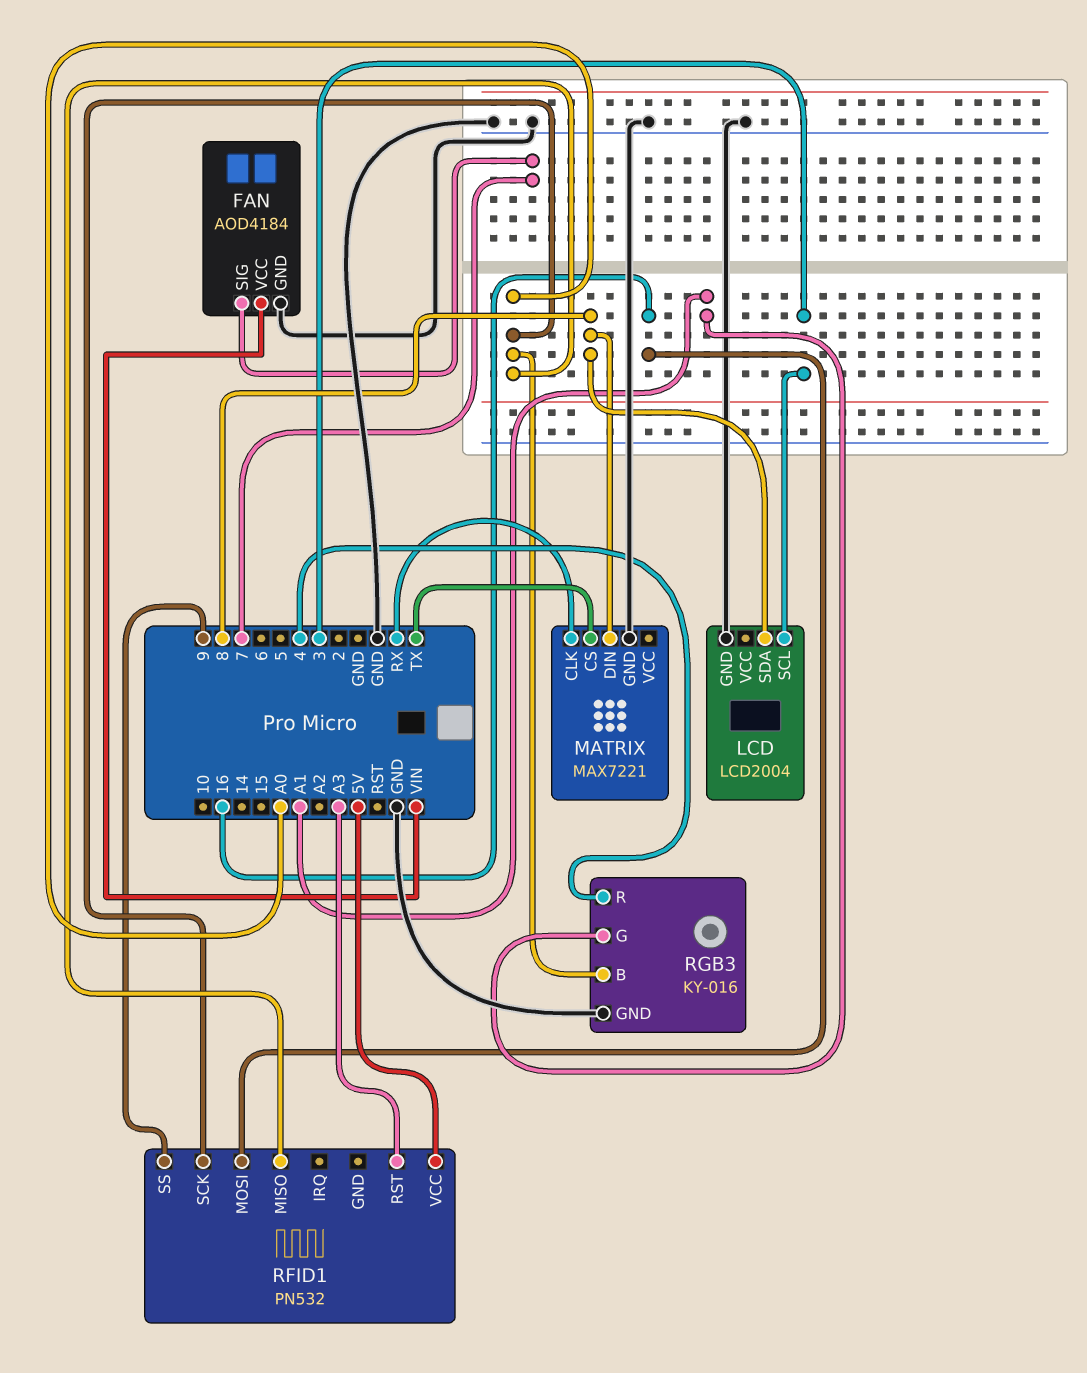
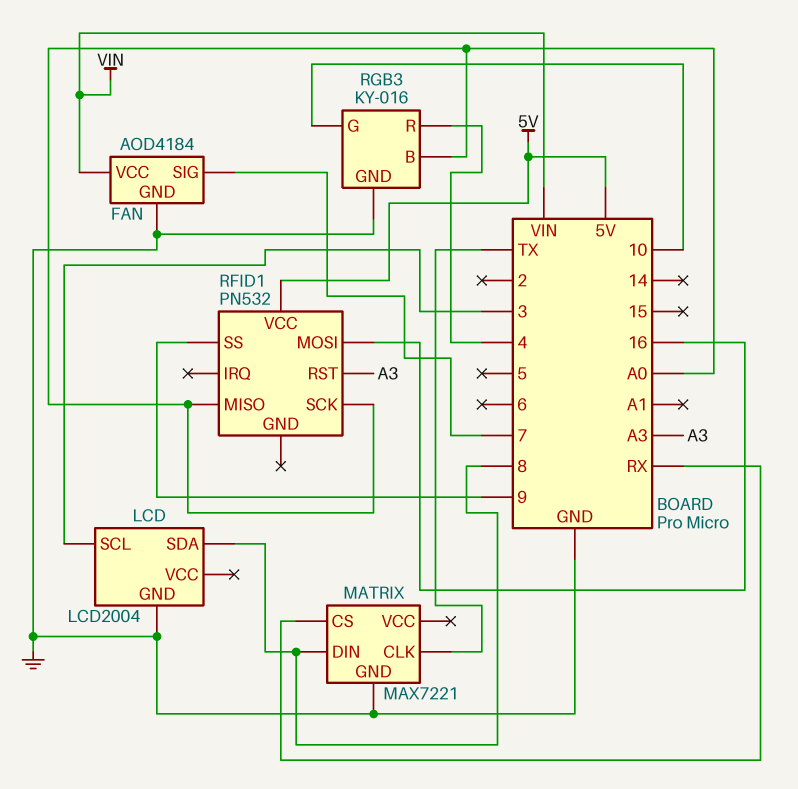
MATRIX pin CLK: RX -> TX
MATRIX pin CS: TX -> RX
RGB3 pin G: A1 -> 10

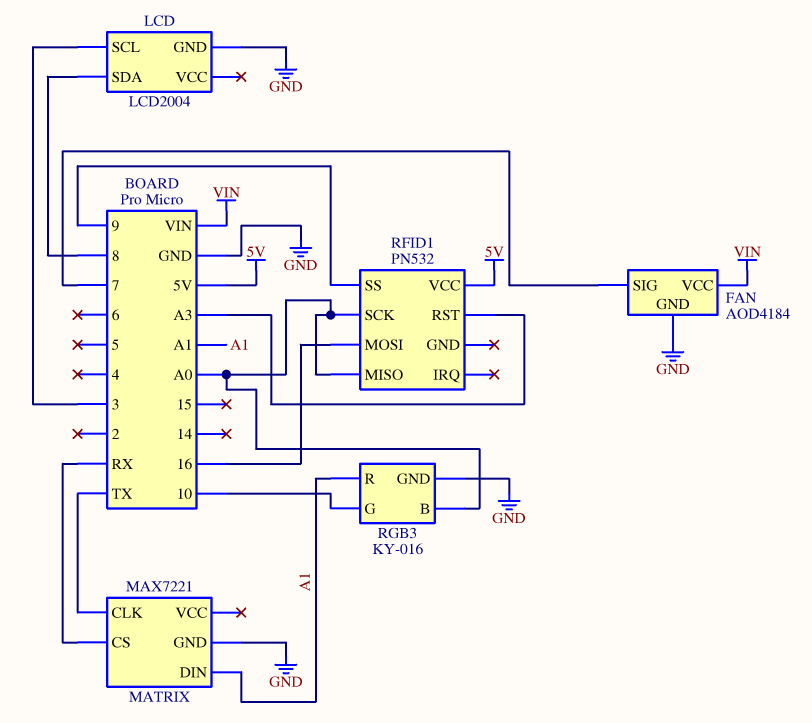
MATRIX pin DIN: 8 -> A1
RGB3 pin R: 4 -> A1

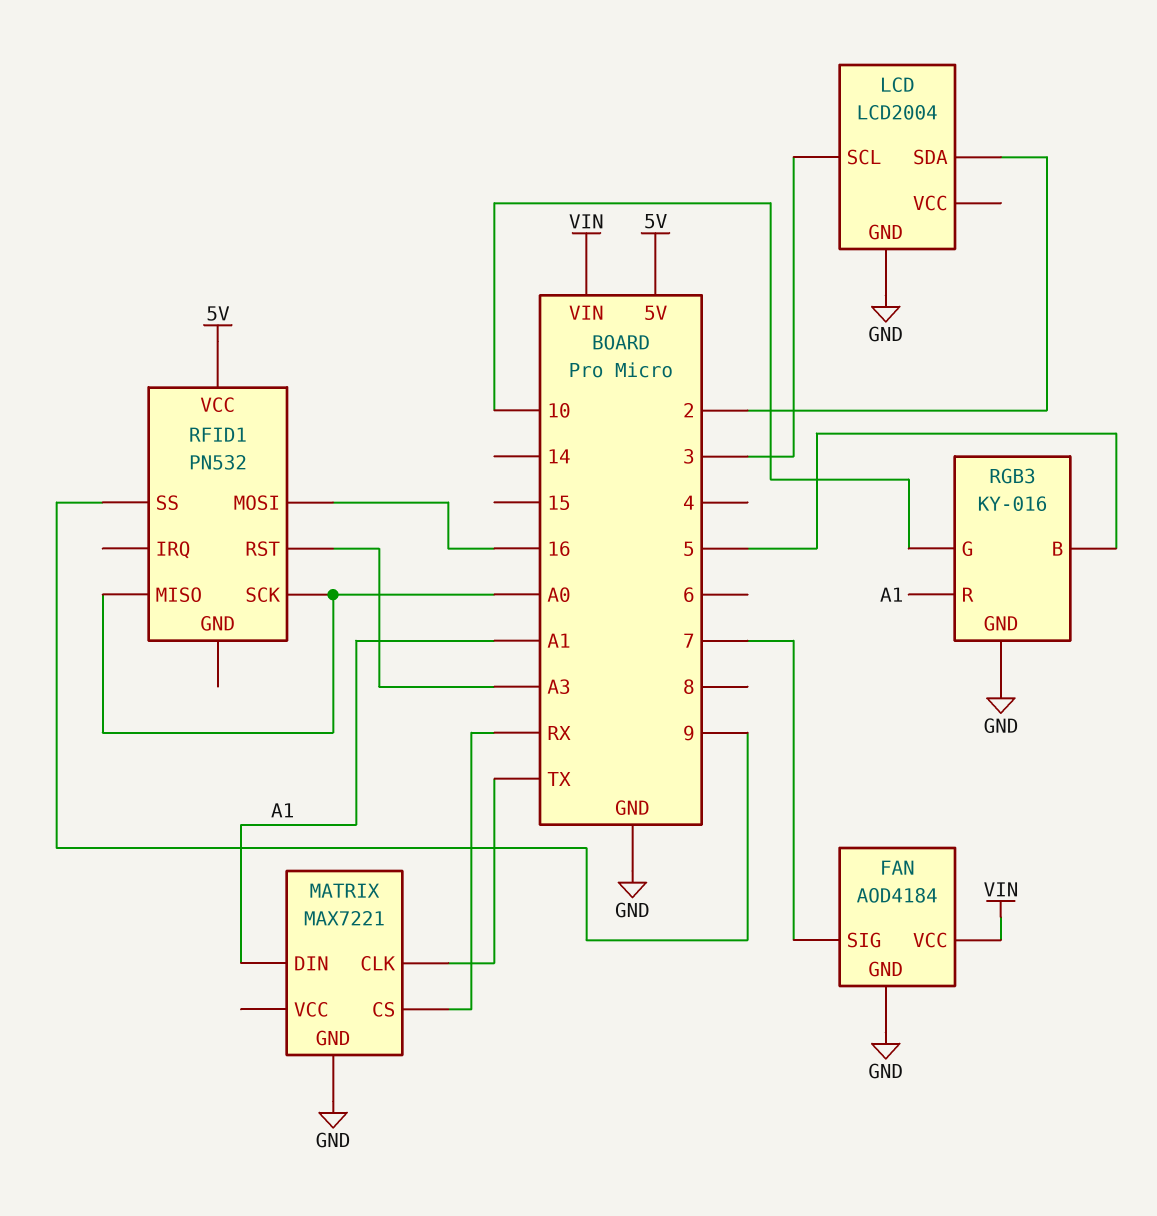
LCD pin SDA: 8 -> 2
RGB3 pin B: A0 -> 5

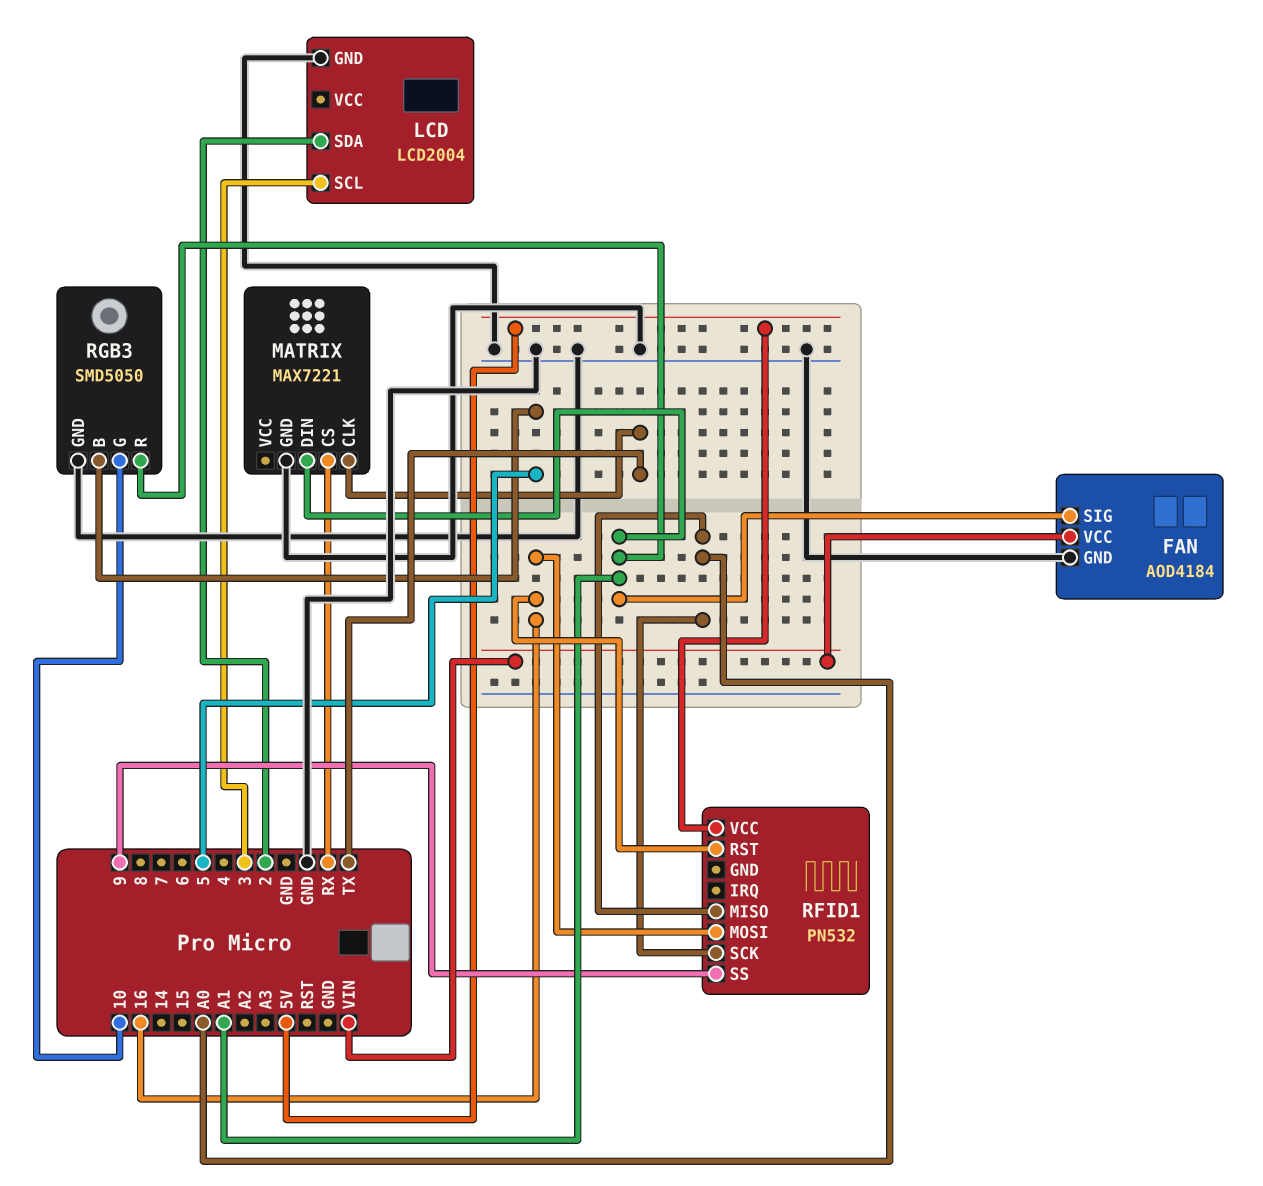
FAN pin SIG: 7 -> A1
RFID1 pin RST: A3 -> 16
RGB3: KY-016 -> SMD5050

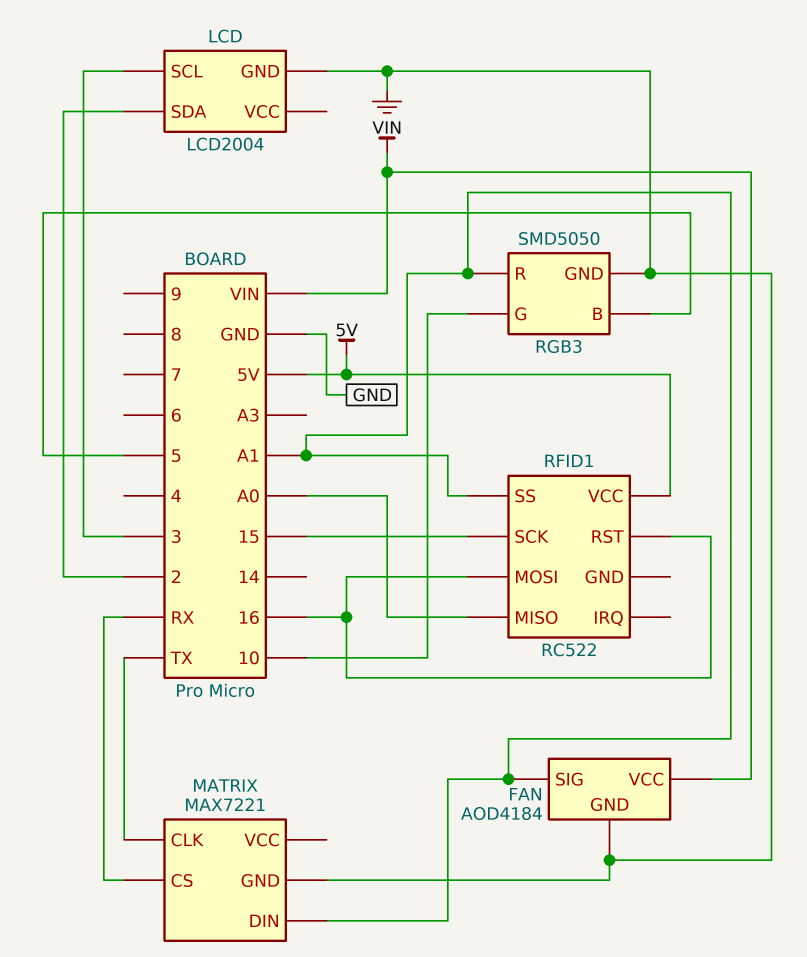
RFID1: PN532 -> RC522
RFID1 pin SCK: A0 -> 15
RFID1 pin SS: 9 -> A1

